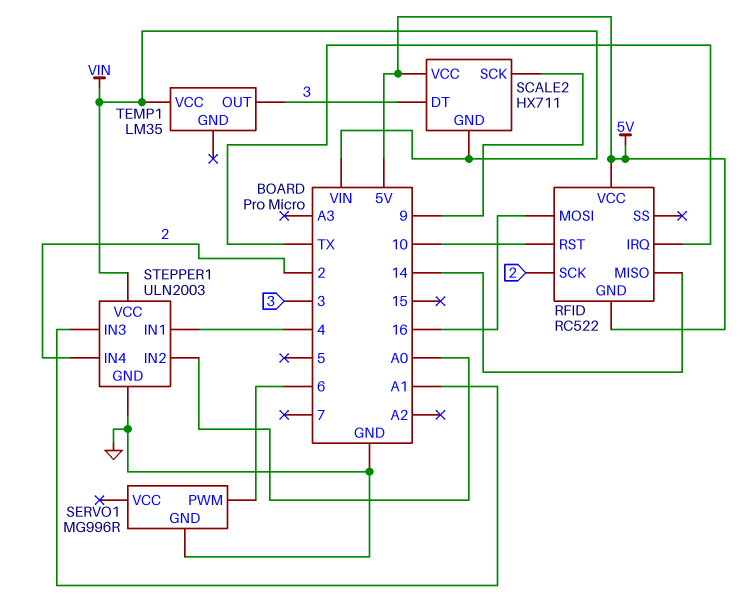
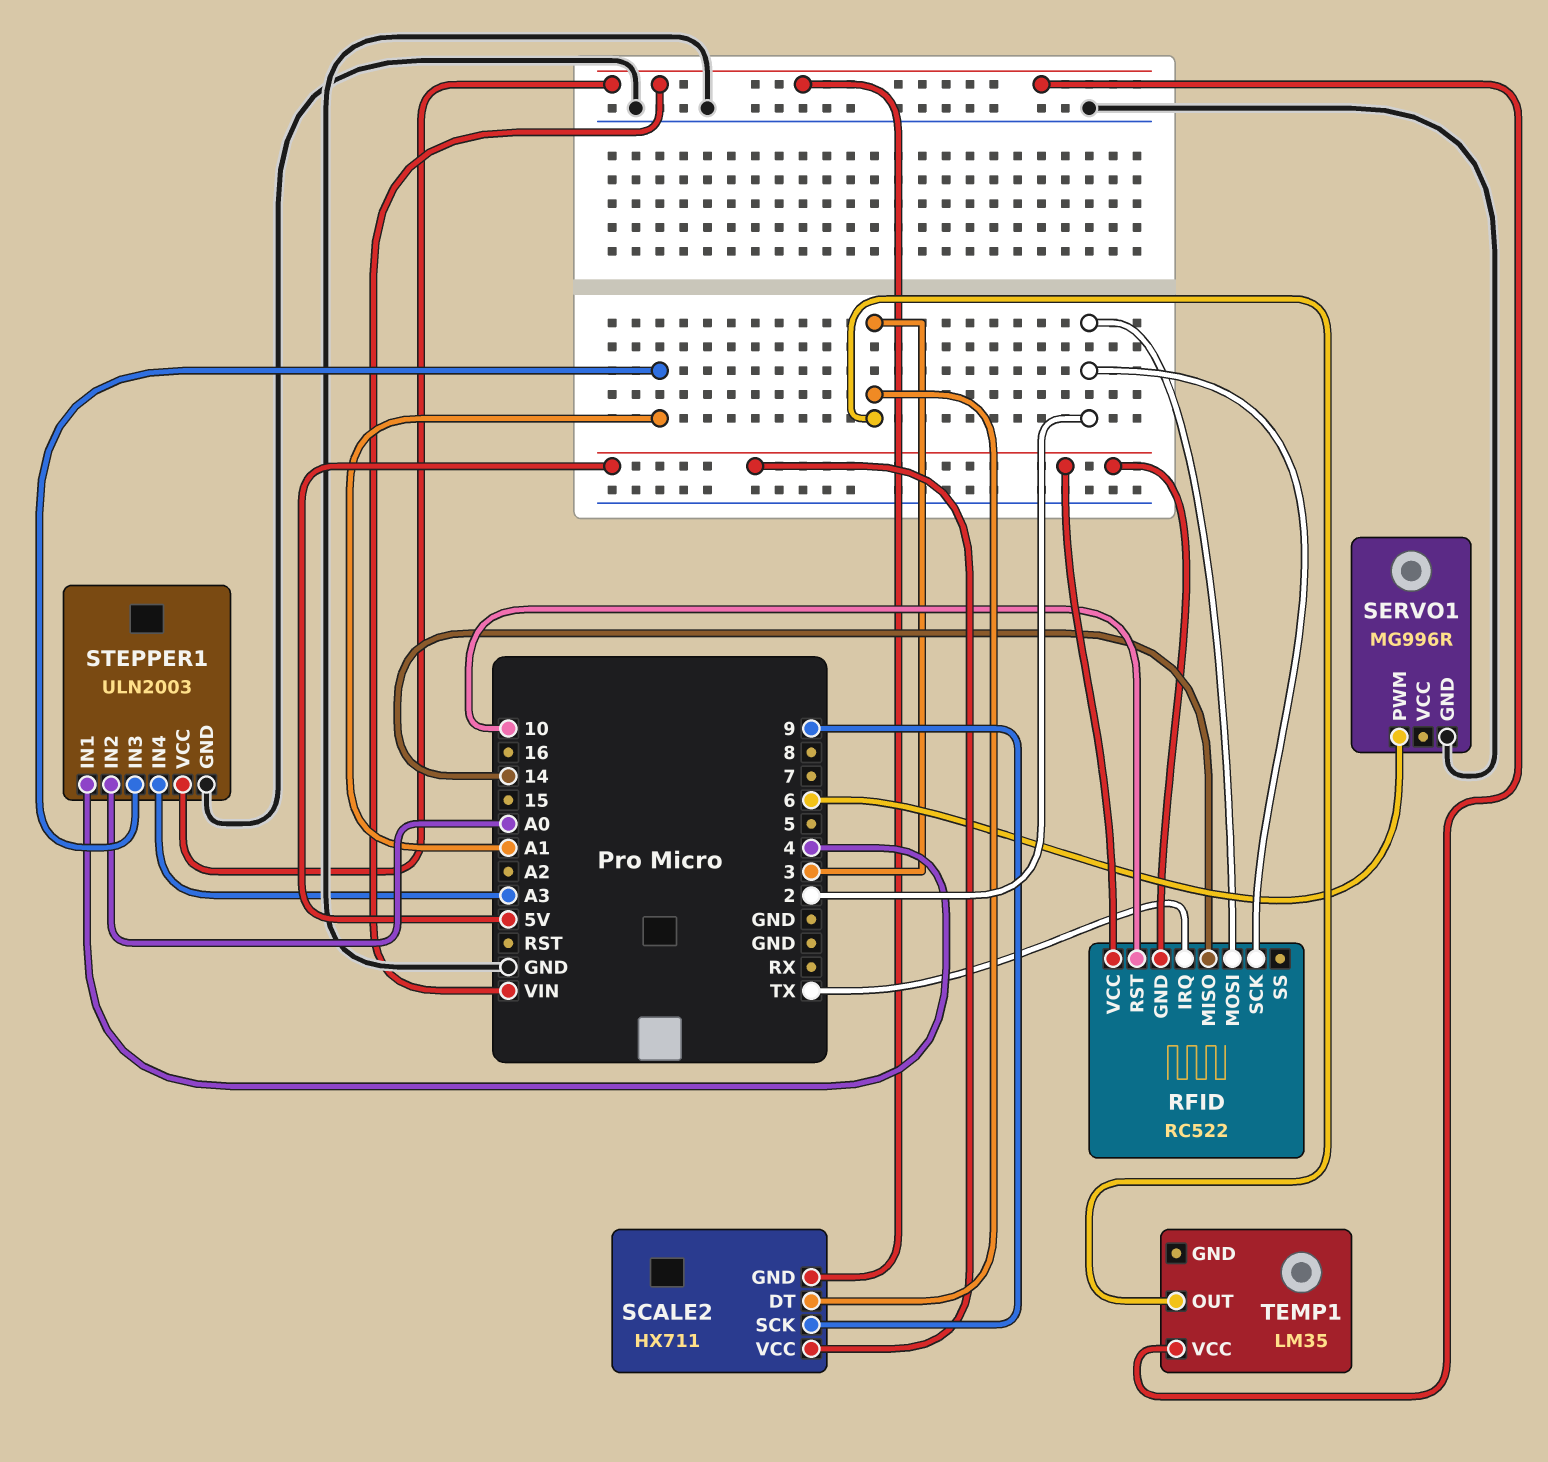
RFID pin MOSI: 16 -> 2
STEPPER1 pin IN4: 2 -> A3

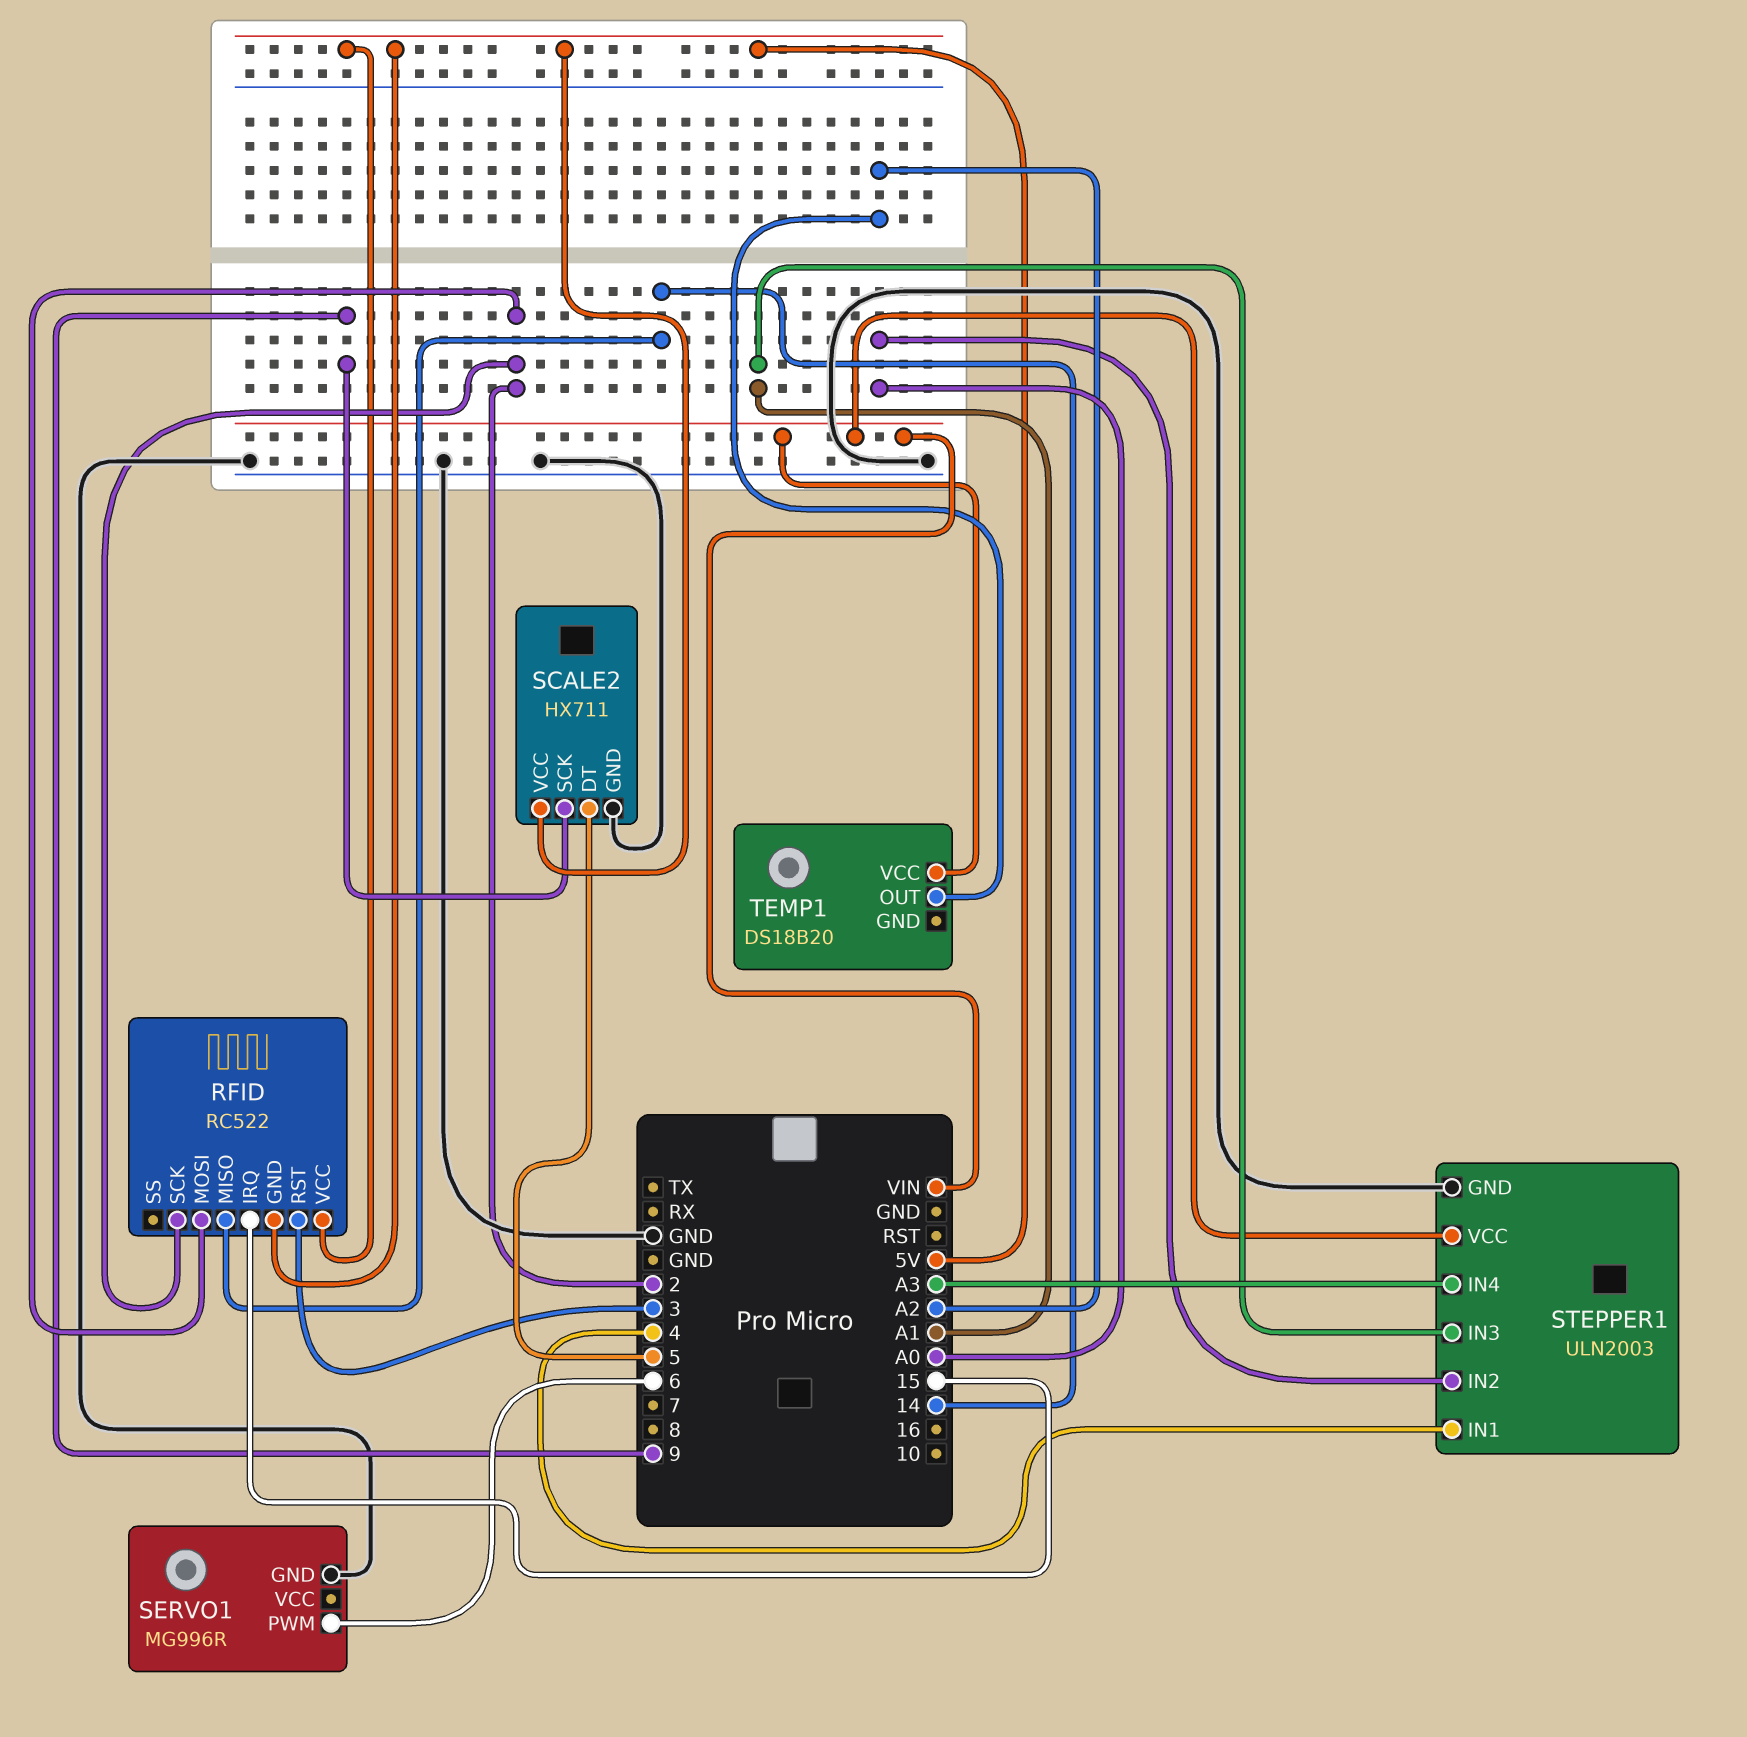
RFID pin IRQ: TX -> 15
RFID pin RST: 10 -> 3
SCALE2 pin DT: 3 -> 5
SCALE2 pin GND: VIN -> GND
TEMP1: LM35 -> DS18B20
TEMP1 pin OUT: 3 -> A2

